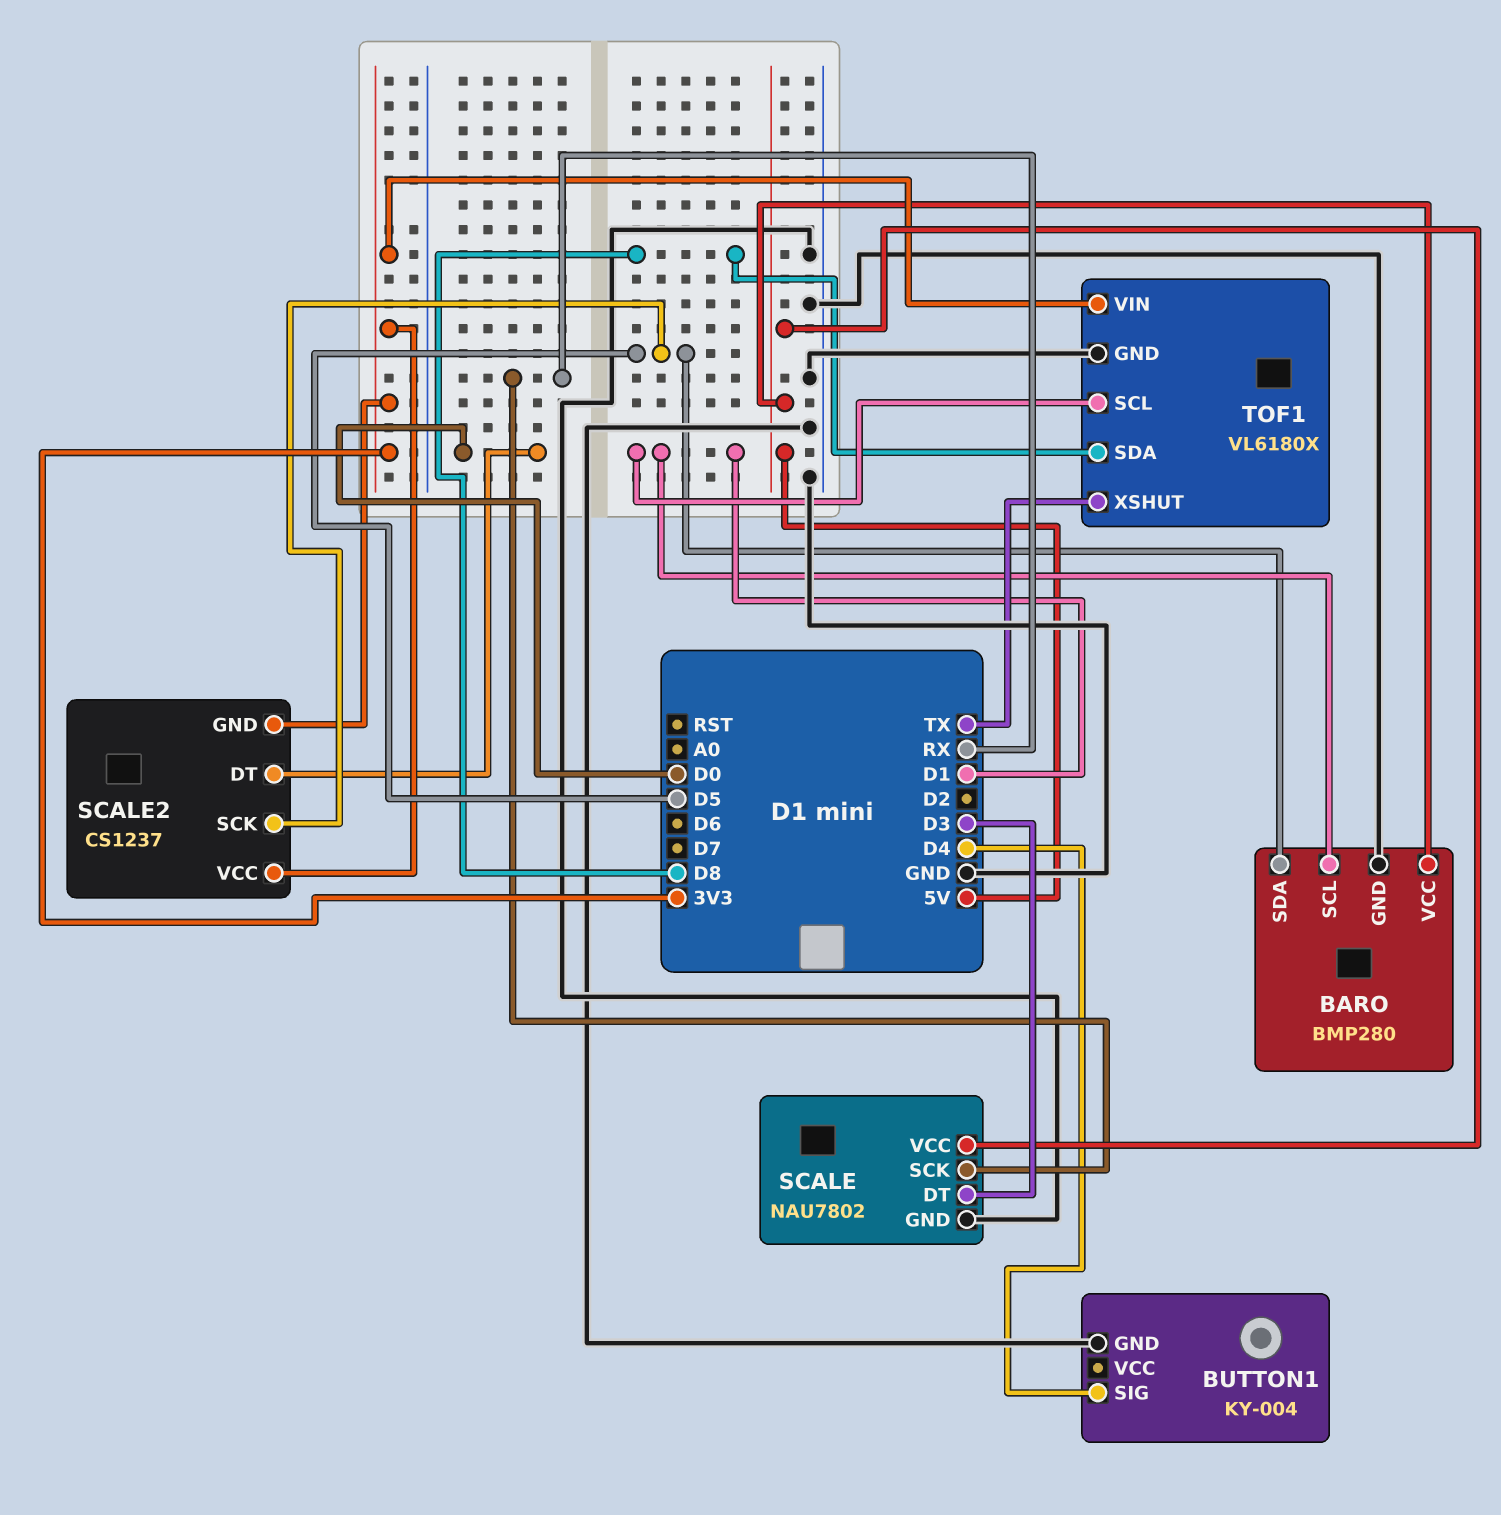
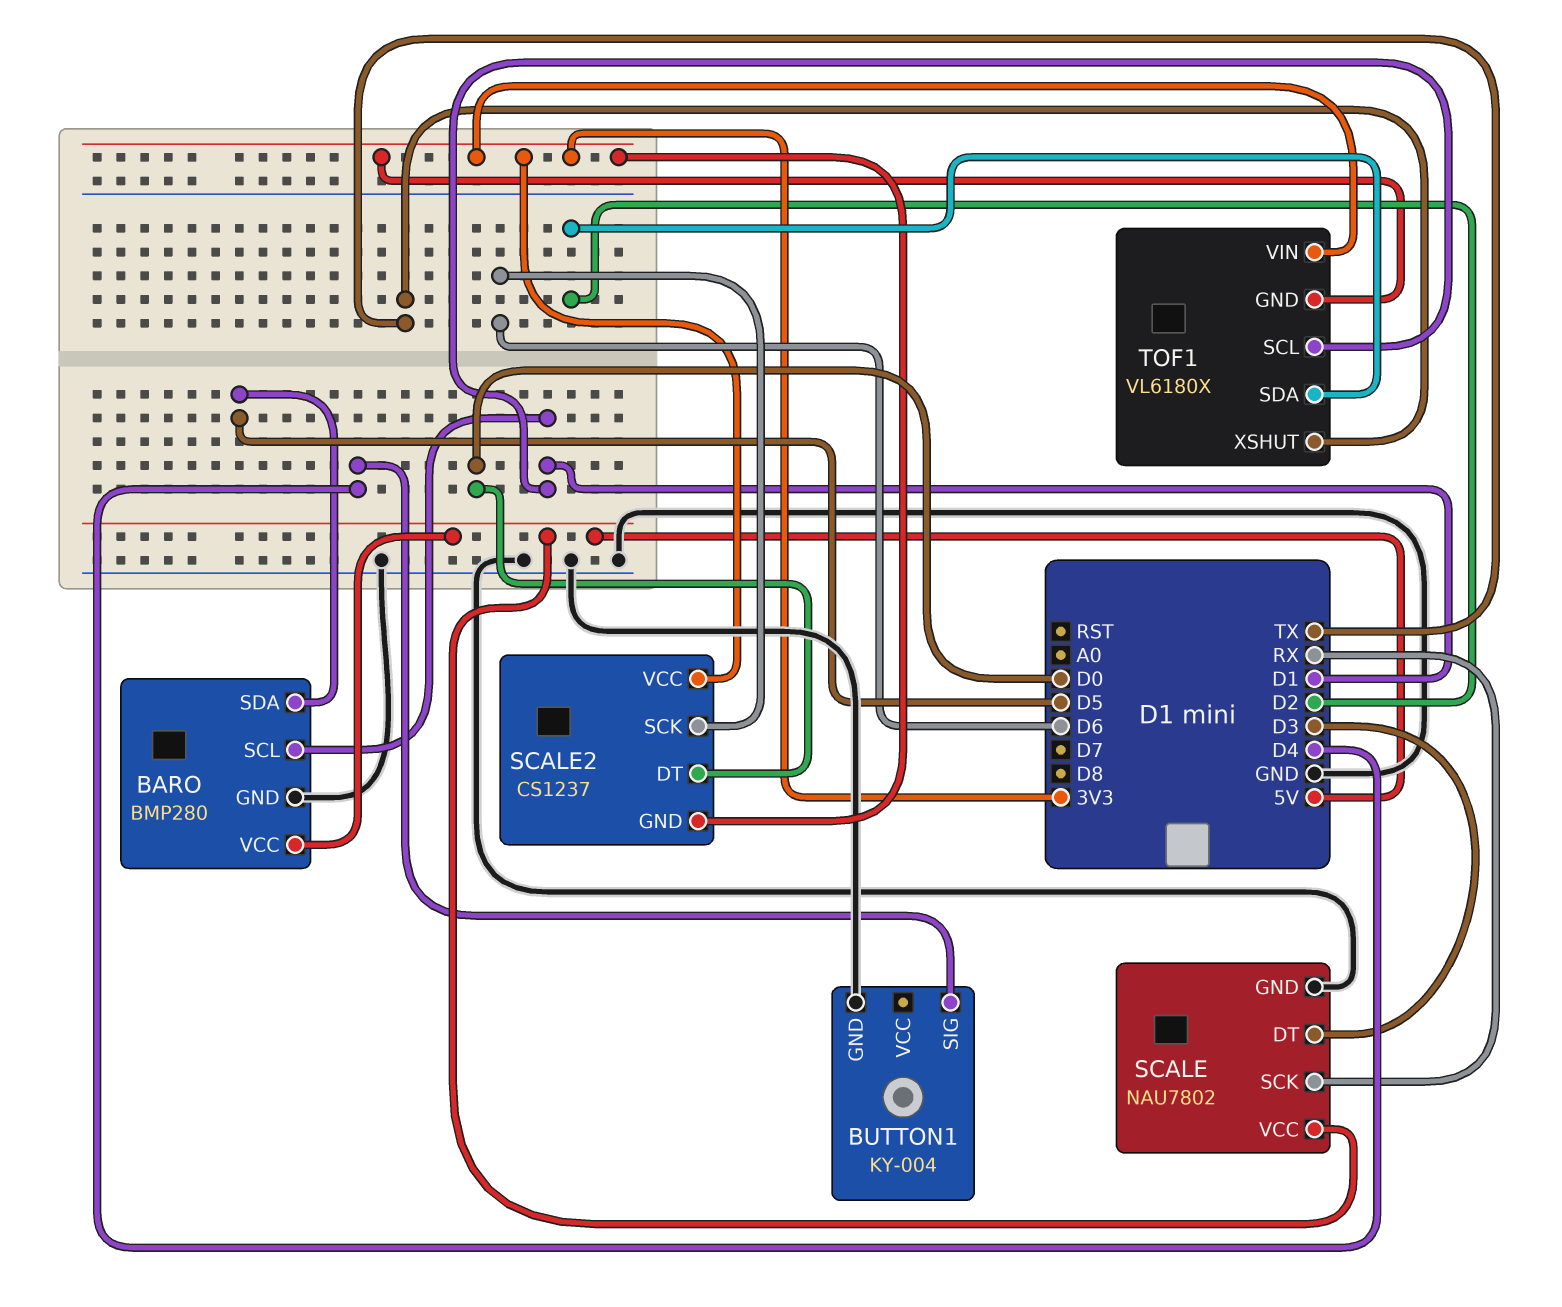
SCALE2 pin SCK: D5 -> D6
TOF1 pin GND: GND -> 3V3
TOF1 pin SDA: D8 -> D2

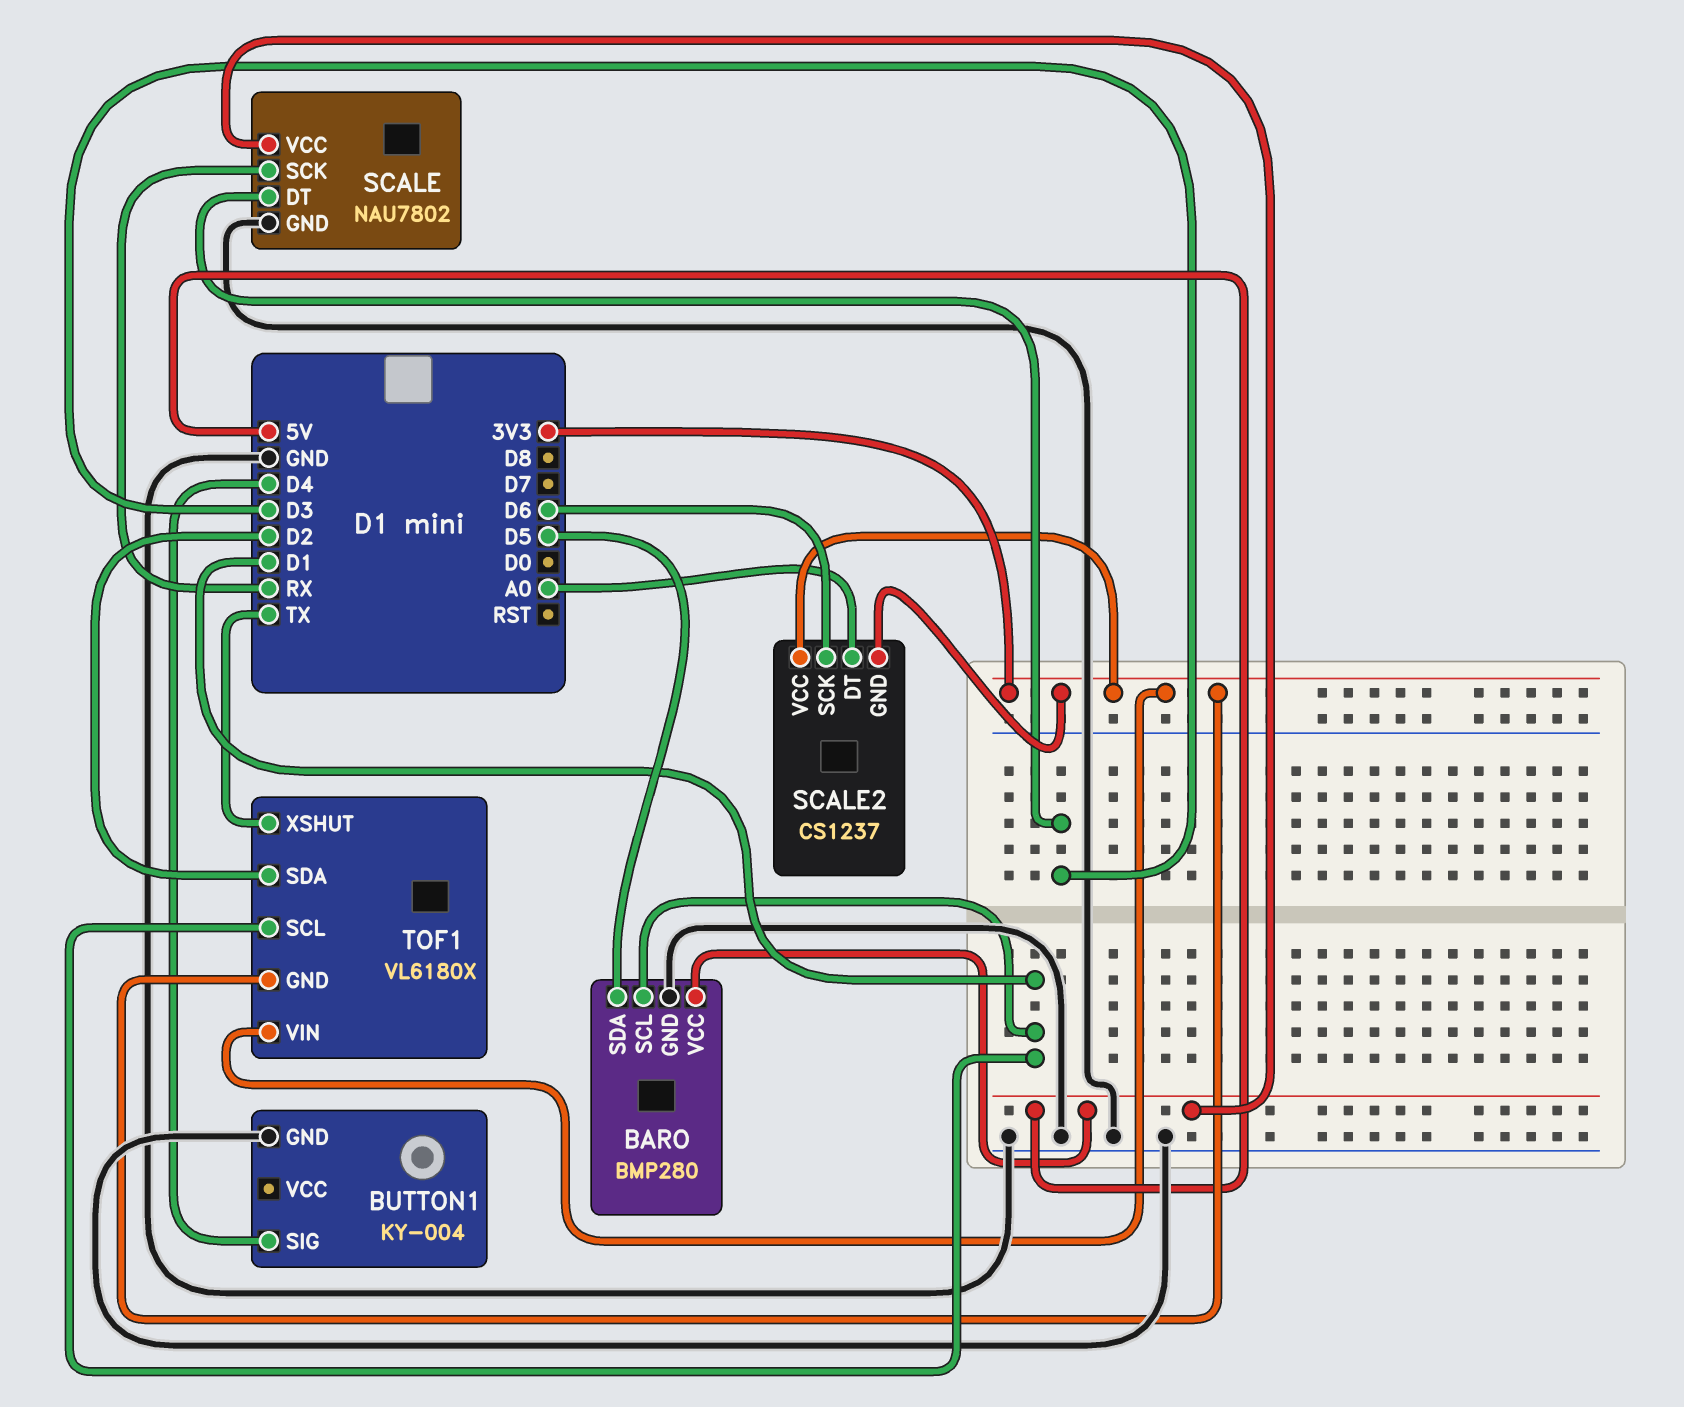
SCALE2 pin DT: D0 -> A0

